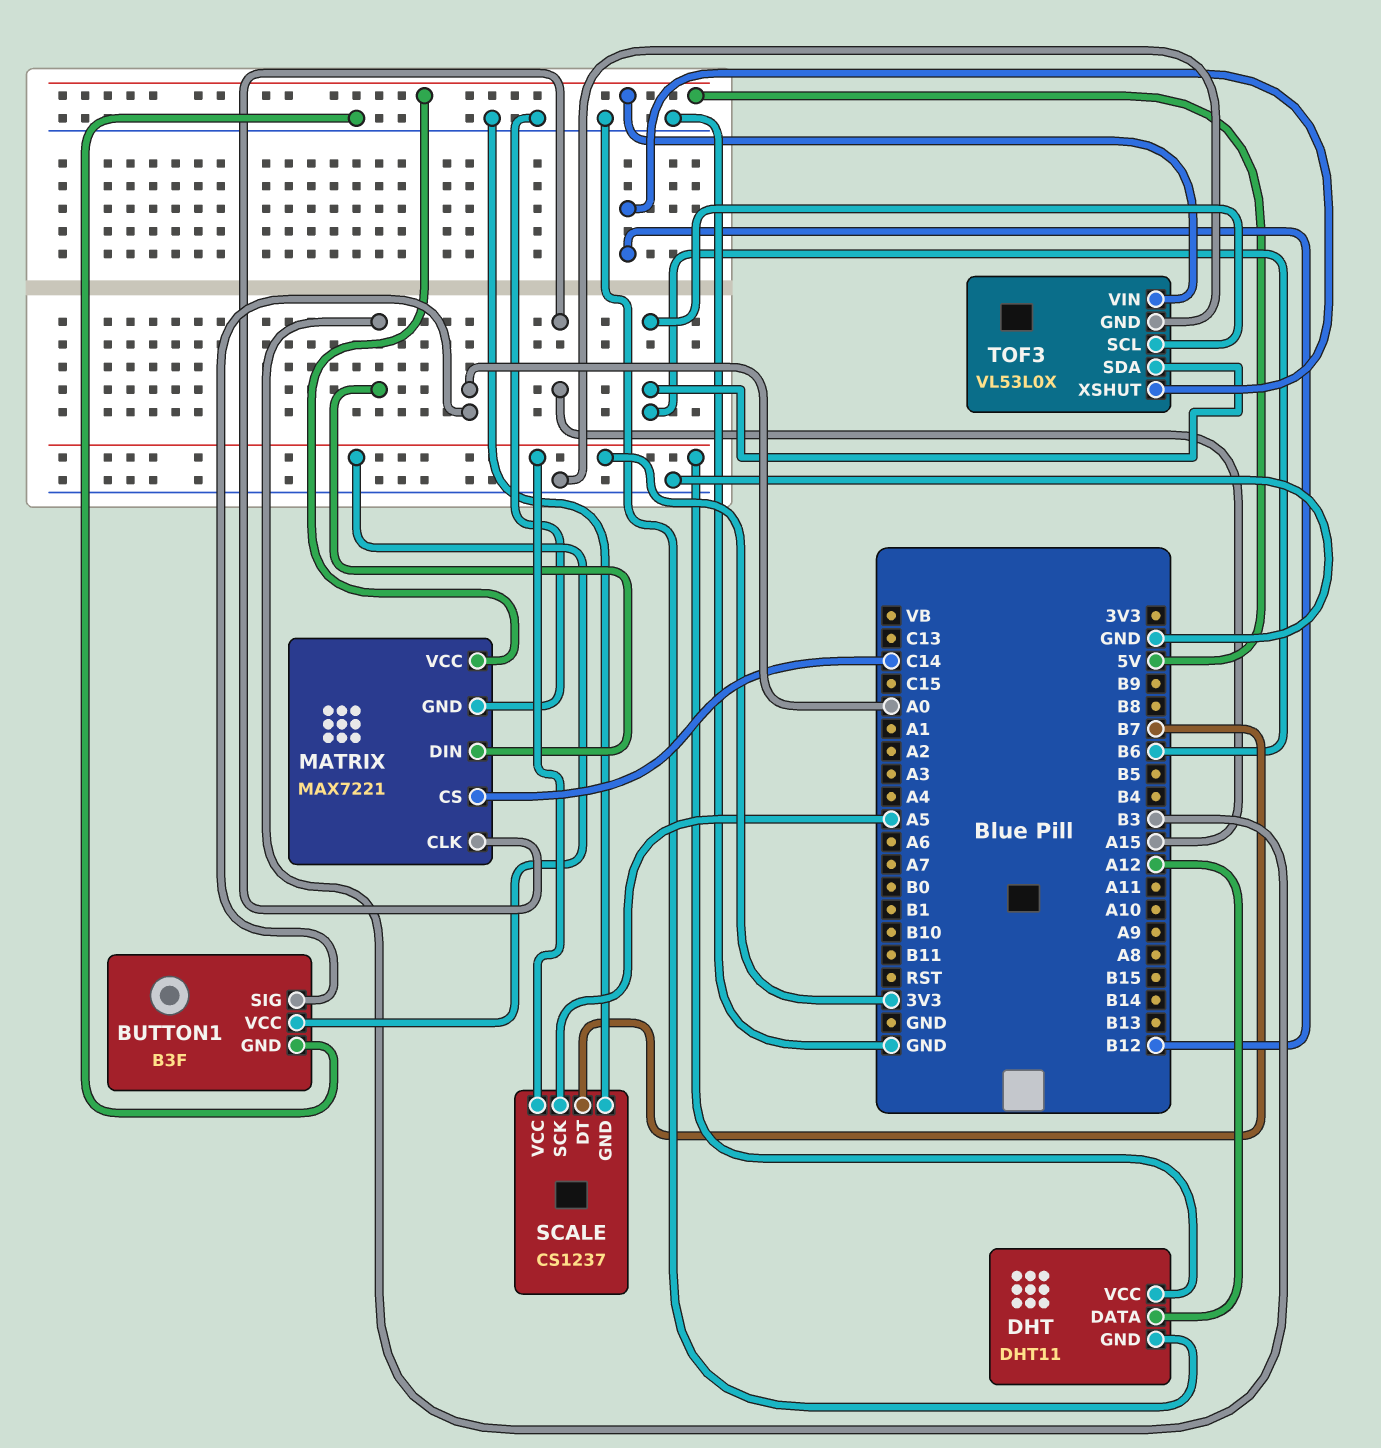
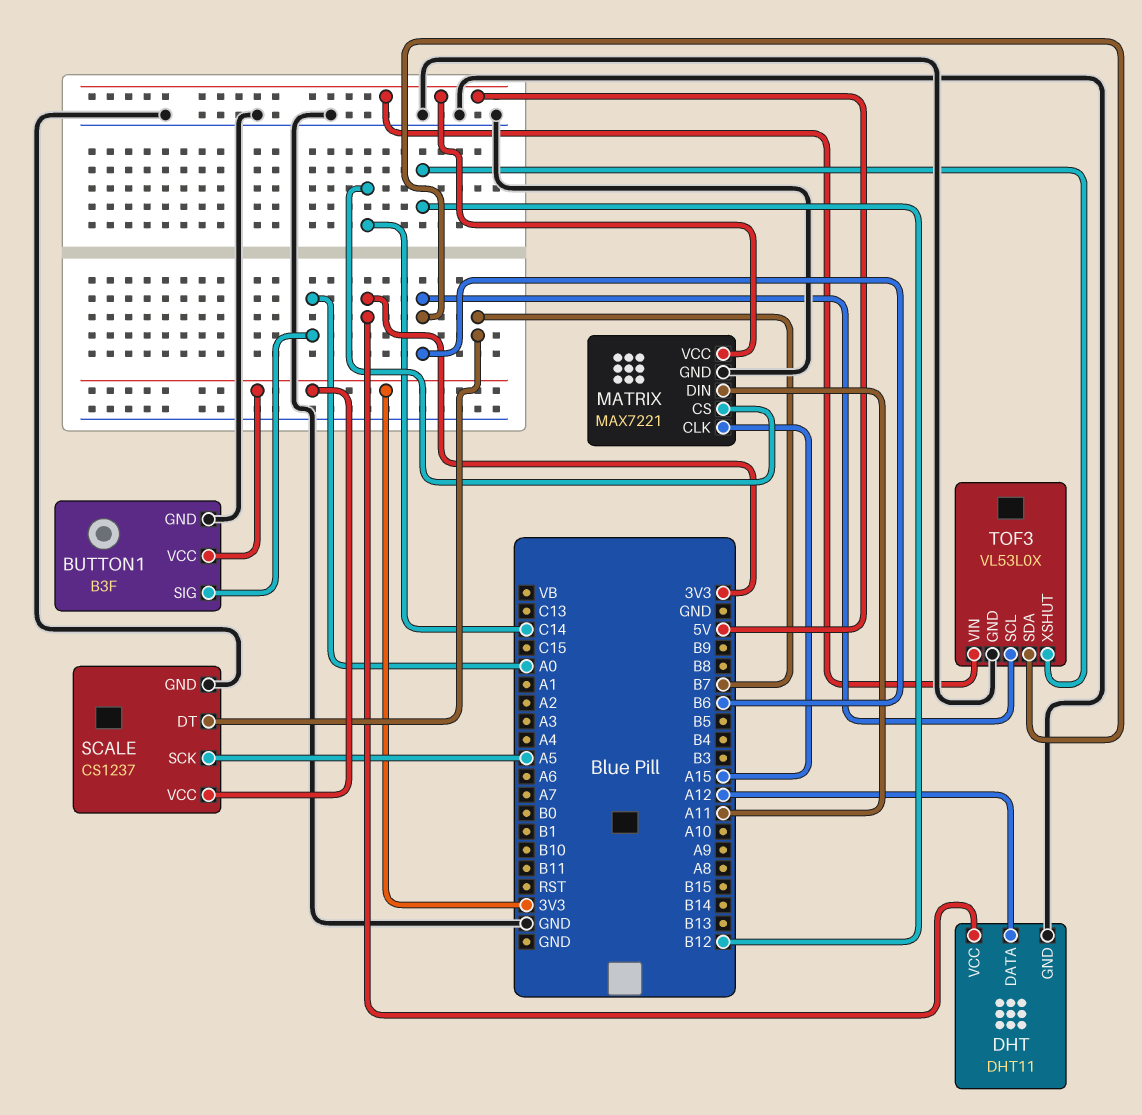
MATRIX pin DIN: B3 -> A11

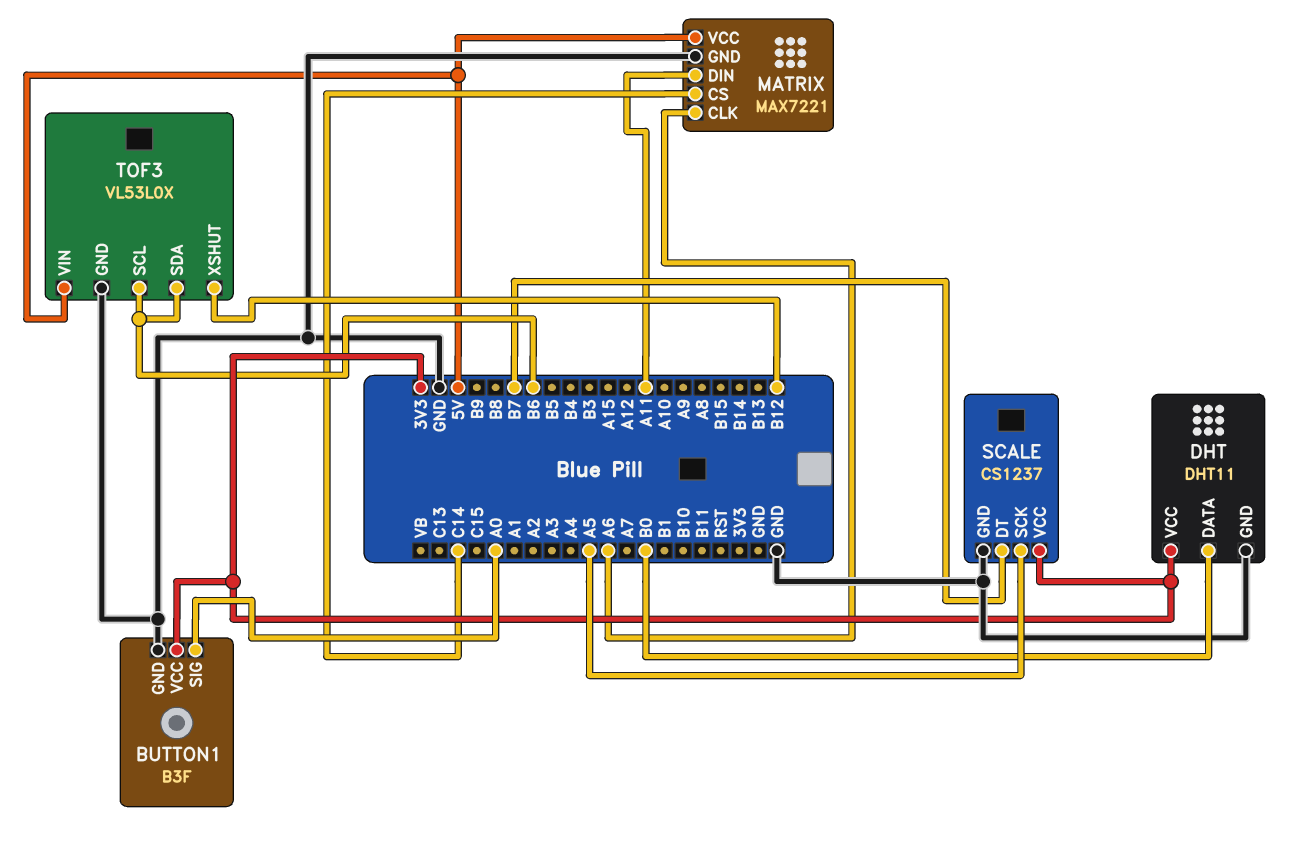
DHT pin DATA: A12 -> B0
MATRIX pin CLK: A15 -> A6

